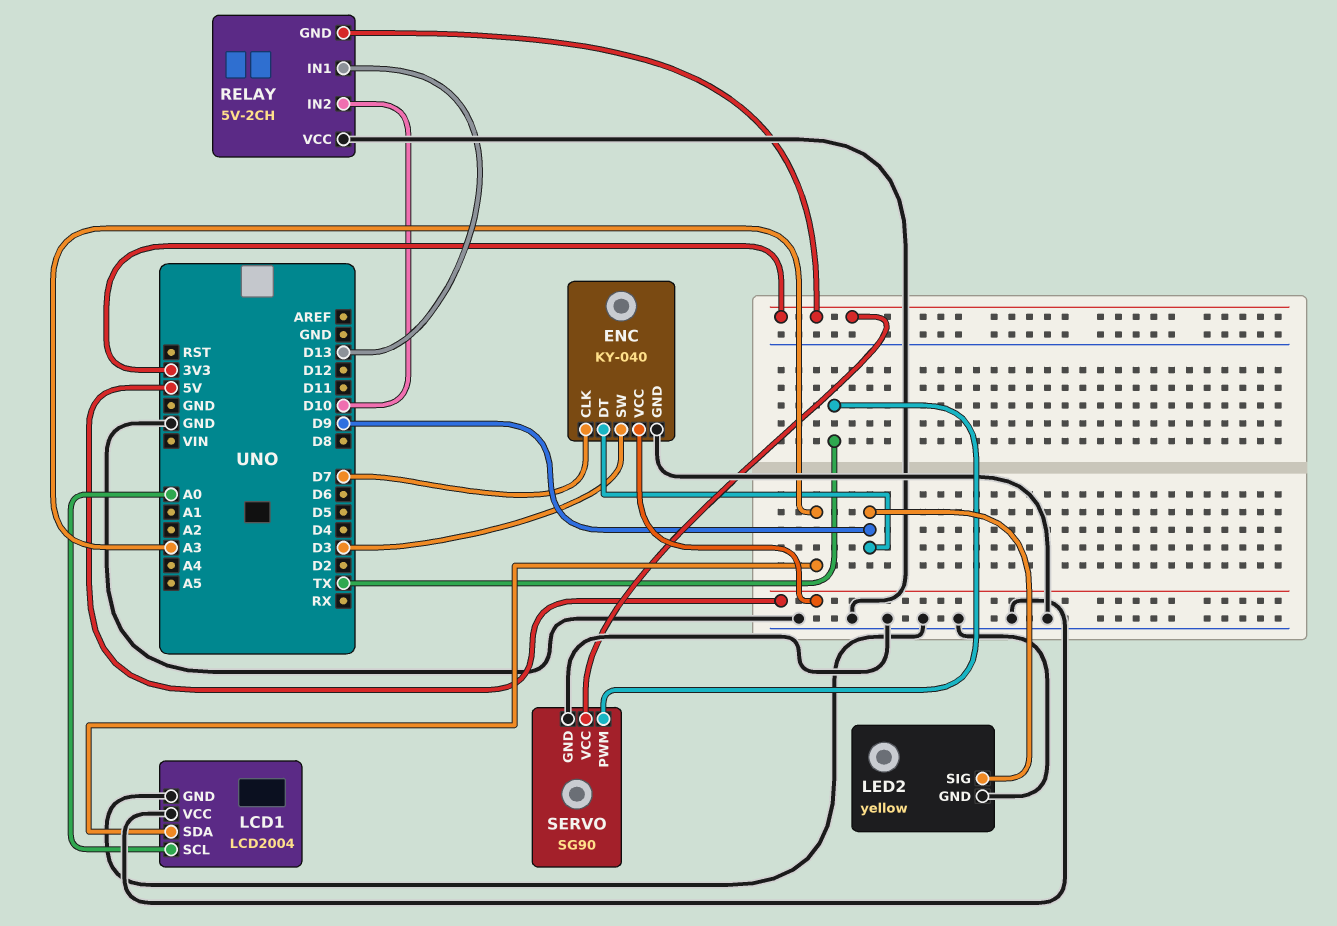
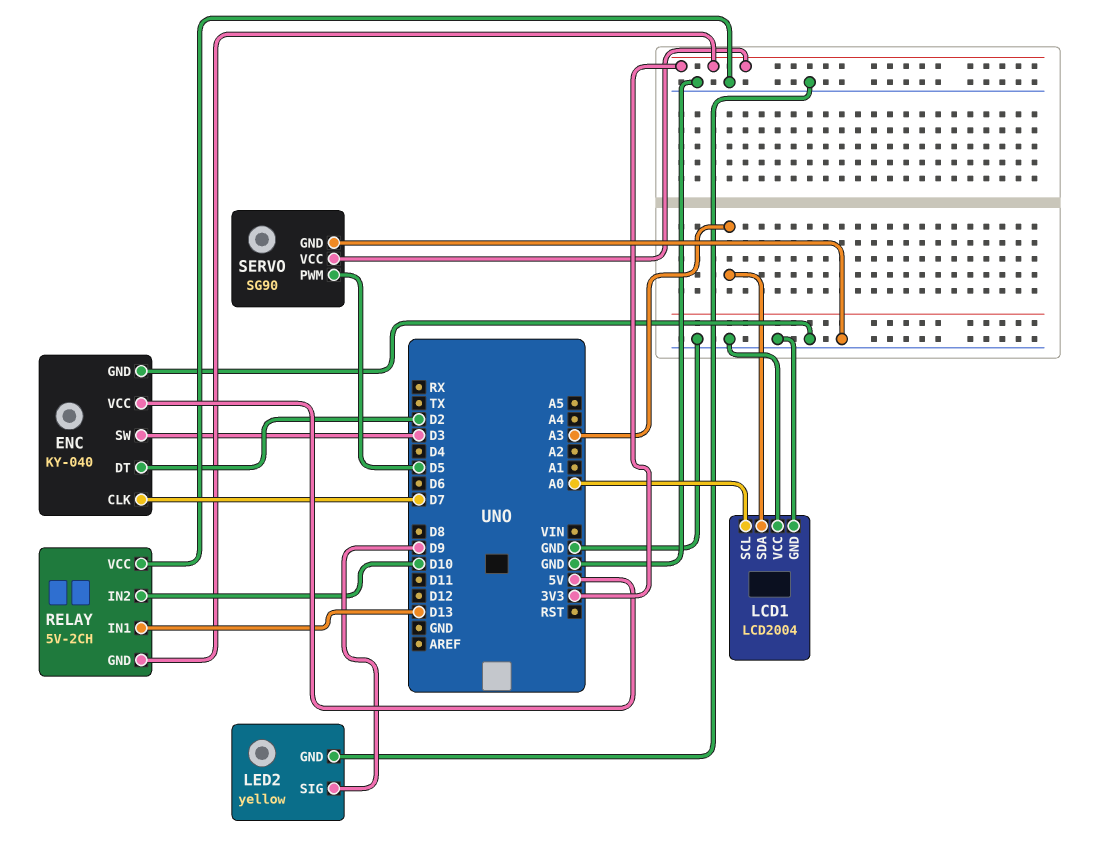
ENC pin DT: D9 -> D2
SERVO pin PWM: TX -> D5

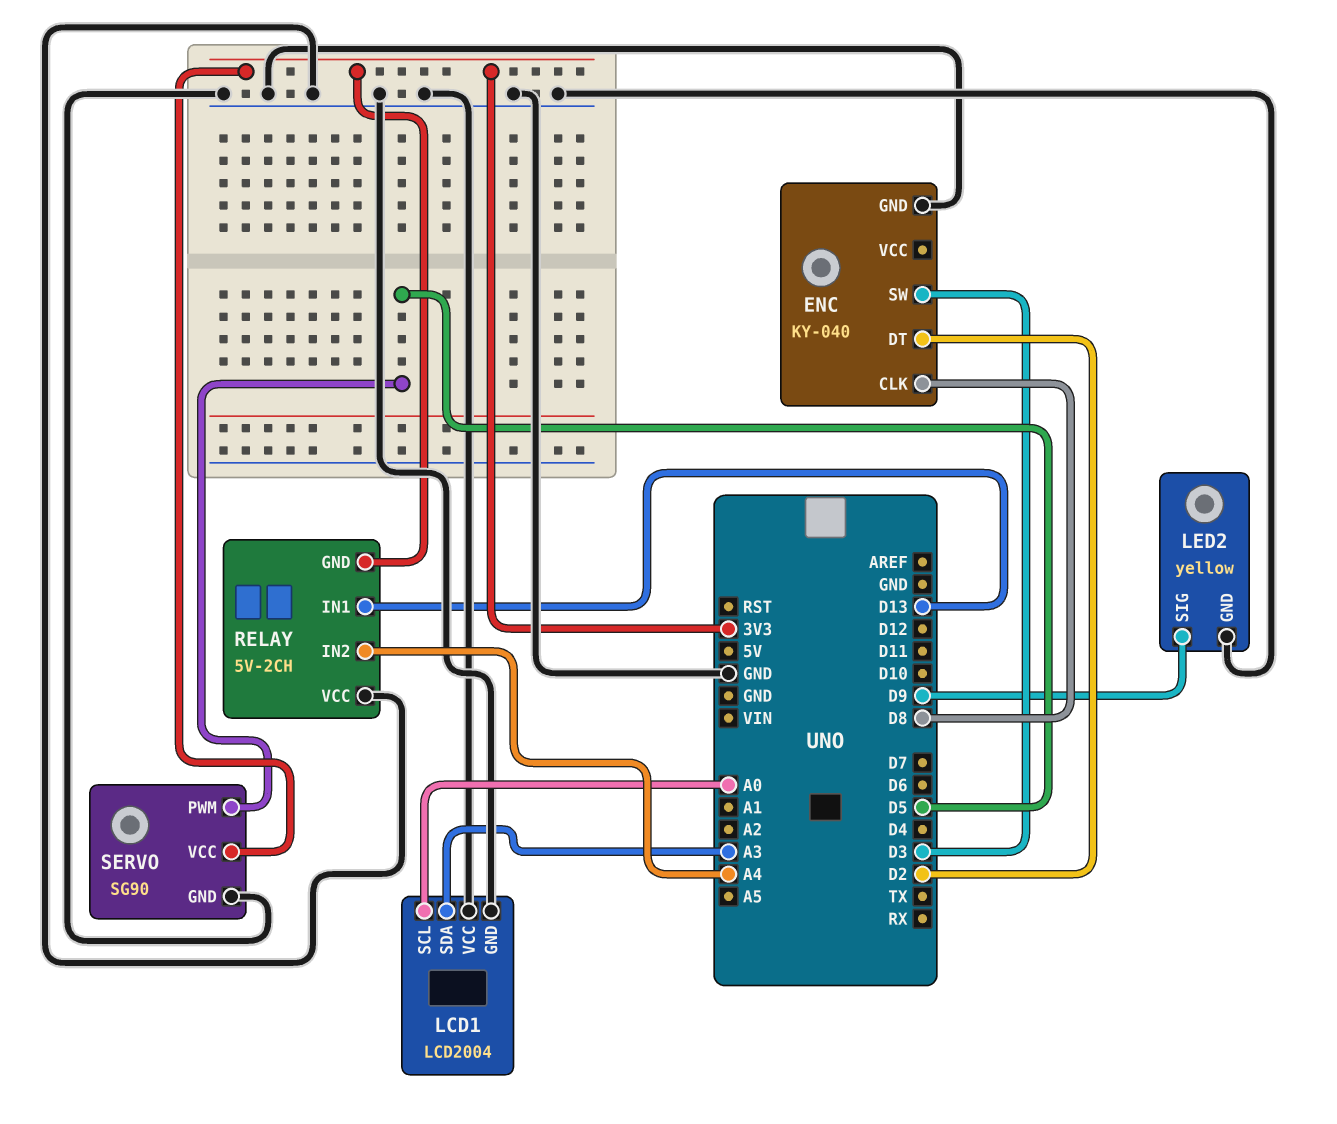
ENC pin CLK: D7 -> D8
ENC pin VCC: 5V -> none
RELAY pin IN2: D10 -> A4

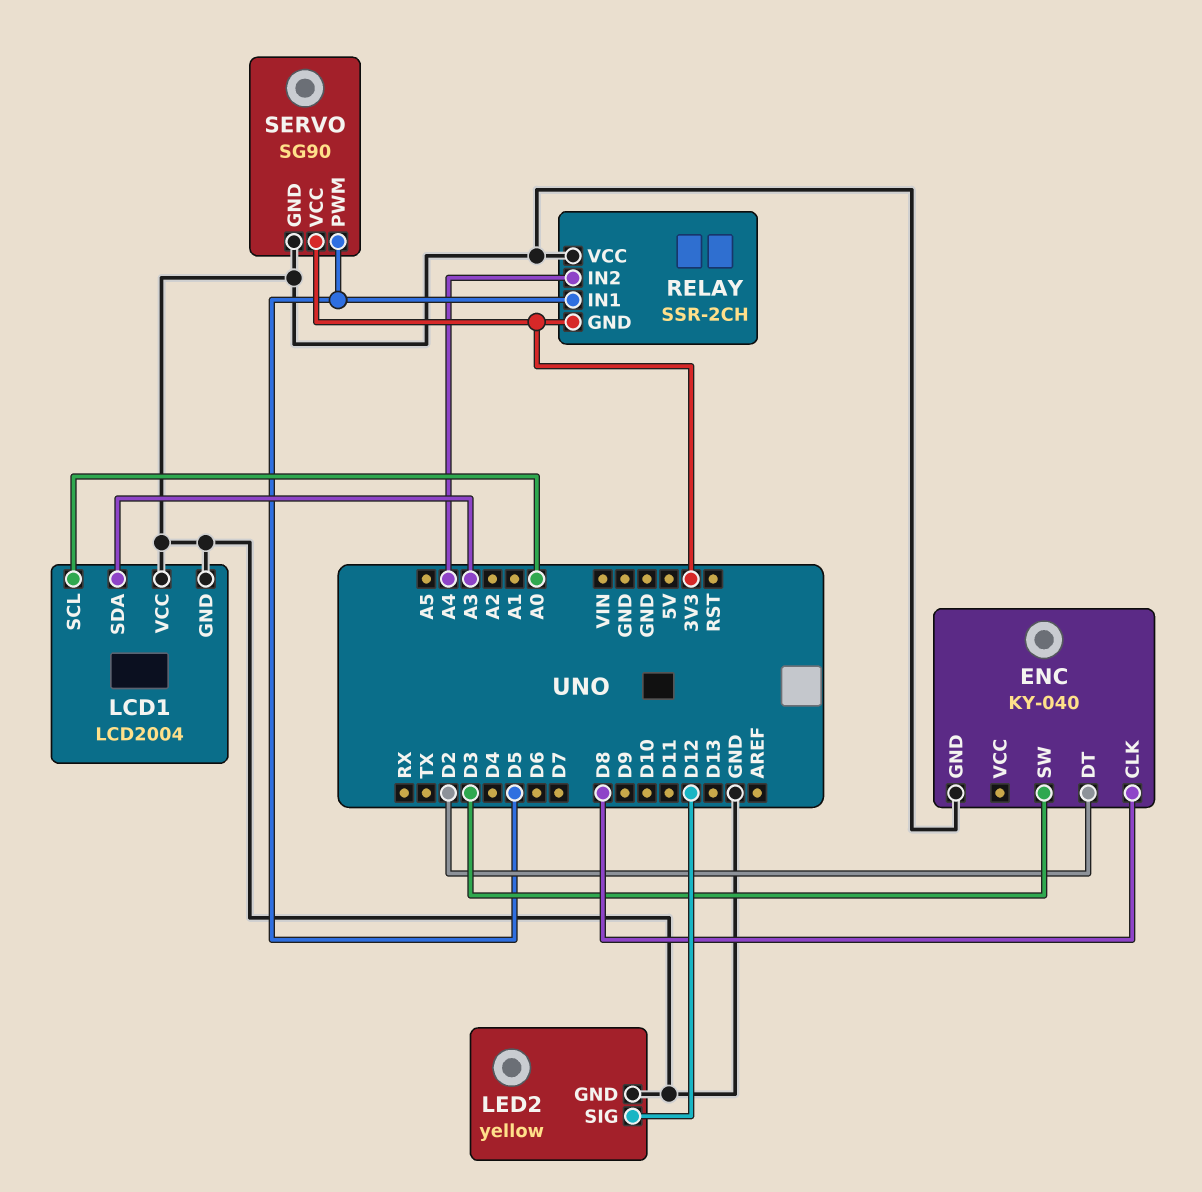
LED2 pin SIG: D9 -> D12
RELAY: 5V-2CH -> SSR-2CH
RELAY pin IN1: D13 -> D5

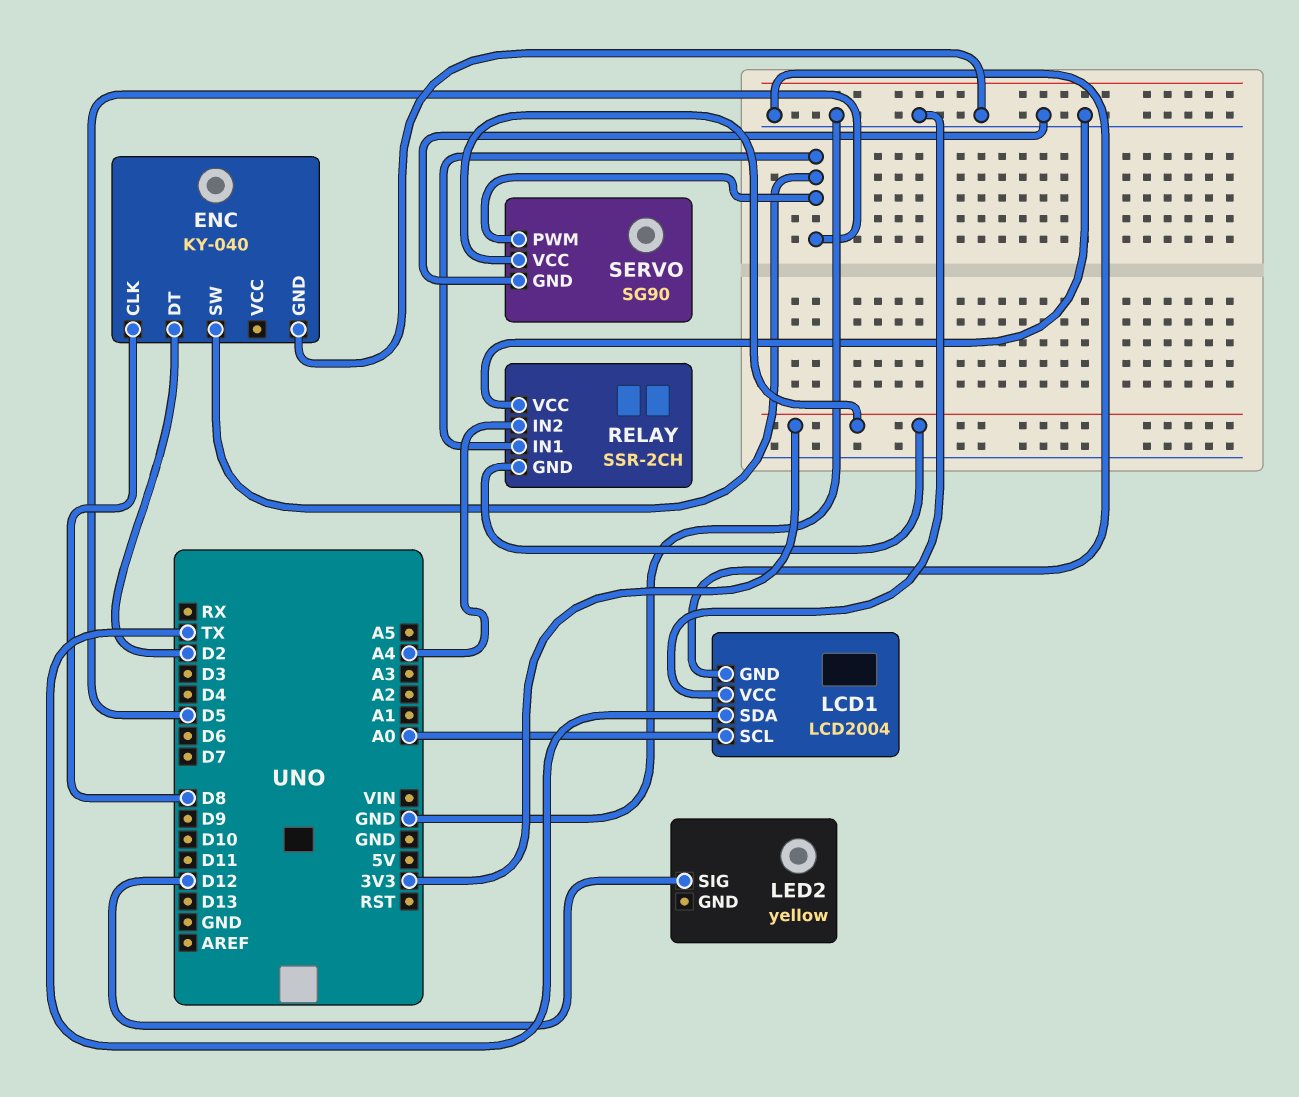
ENC pin SW: D3 -> D5
LCD1 pin SDA: A3 -> TX
LED2 pin GND: GND -> none

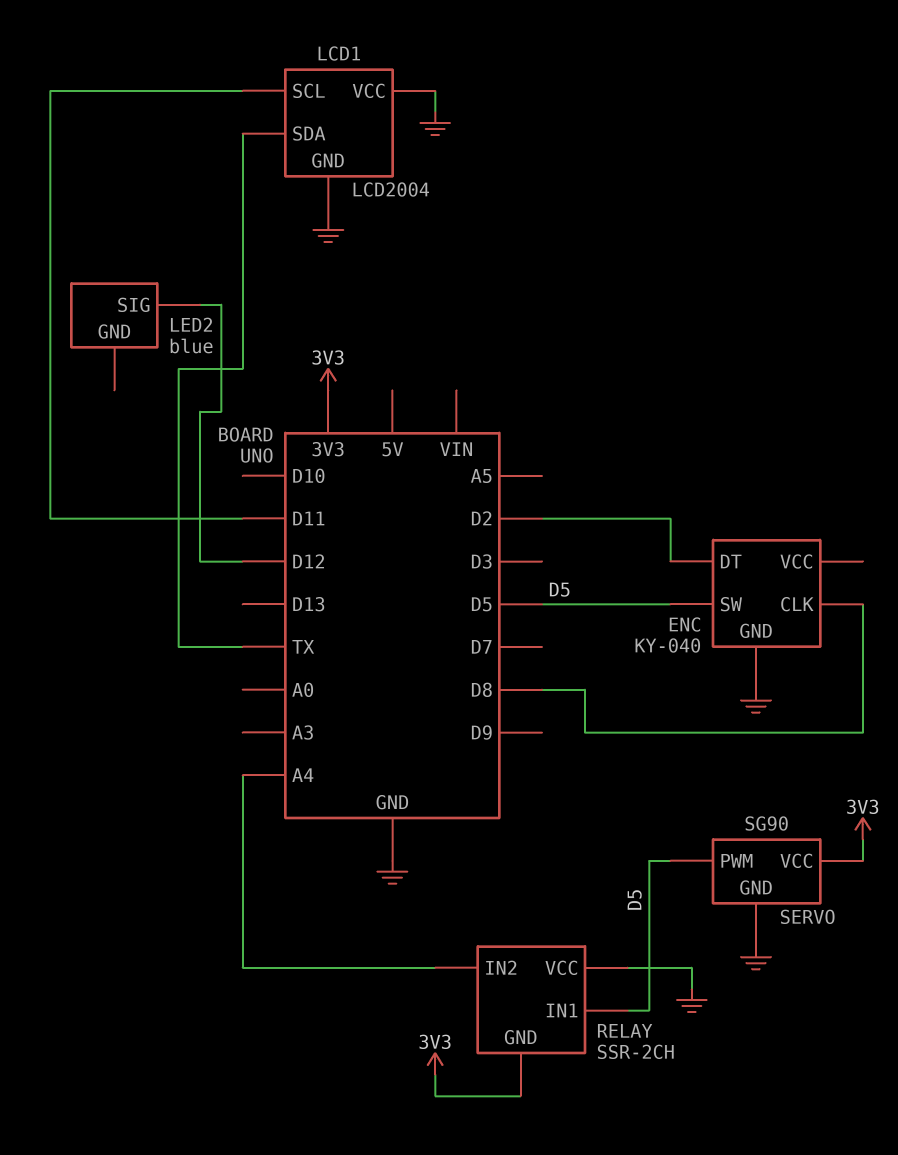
LCD1 pin SCL: A0 -> D11
LED2: yellow -> blue

